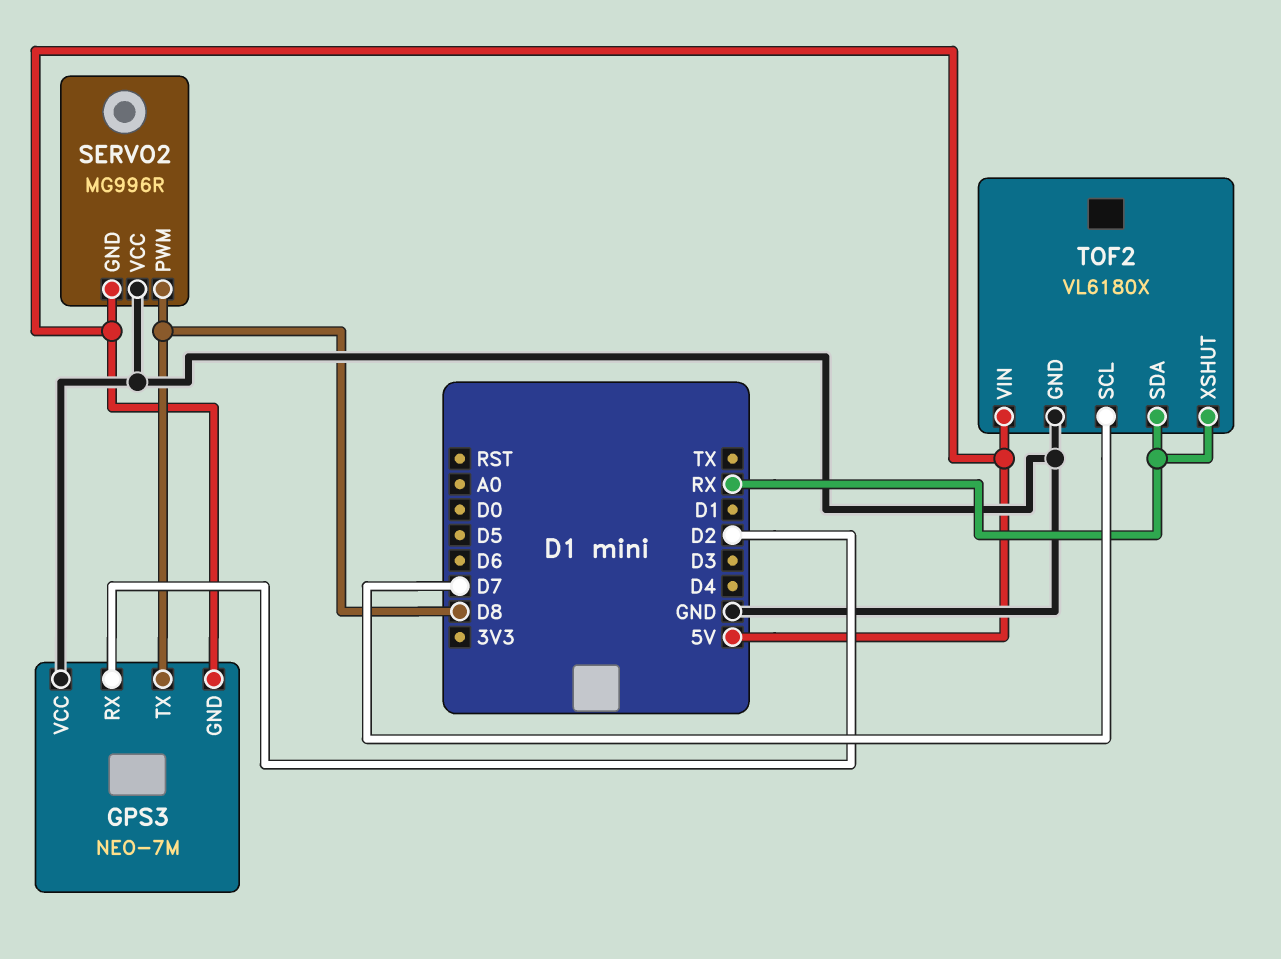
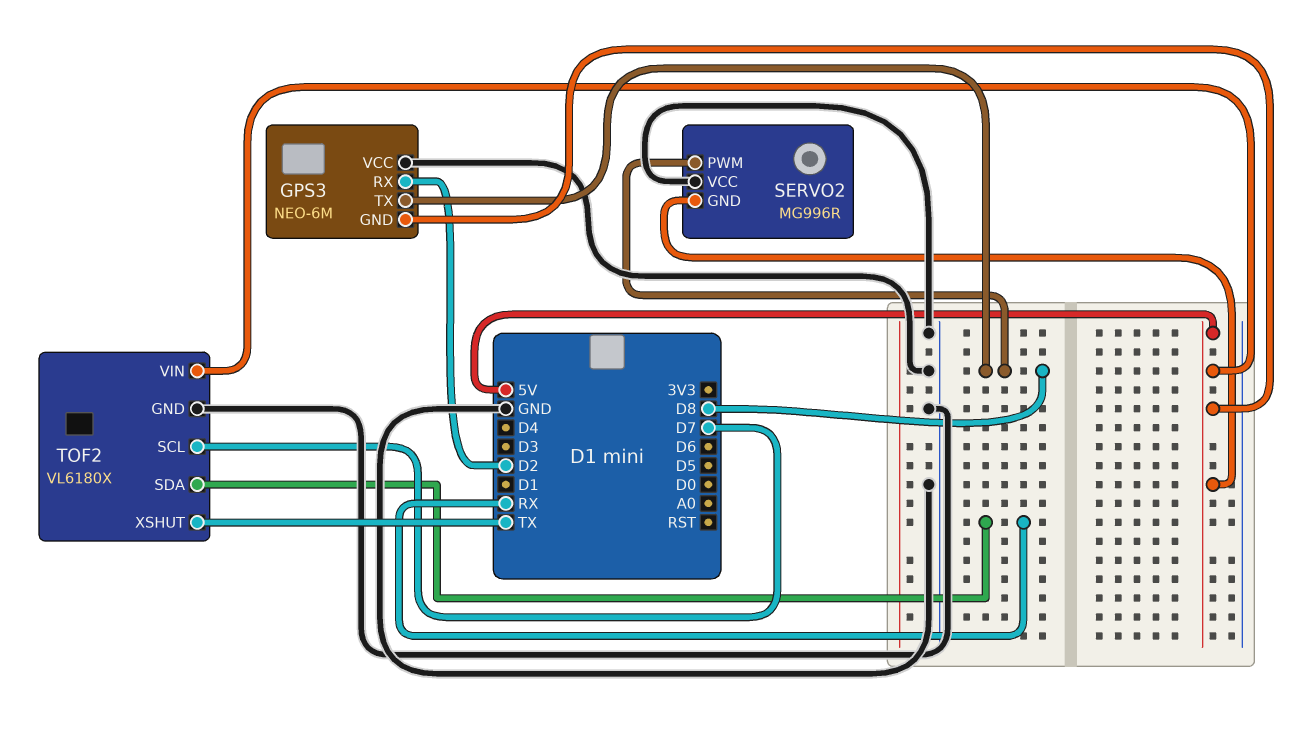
GPS3: NEO-7M -> NEO-6M
TOF2 pin XSHUT: RX -> TX

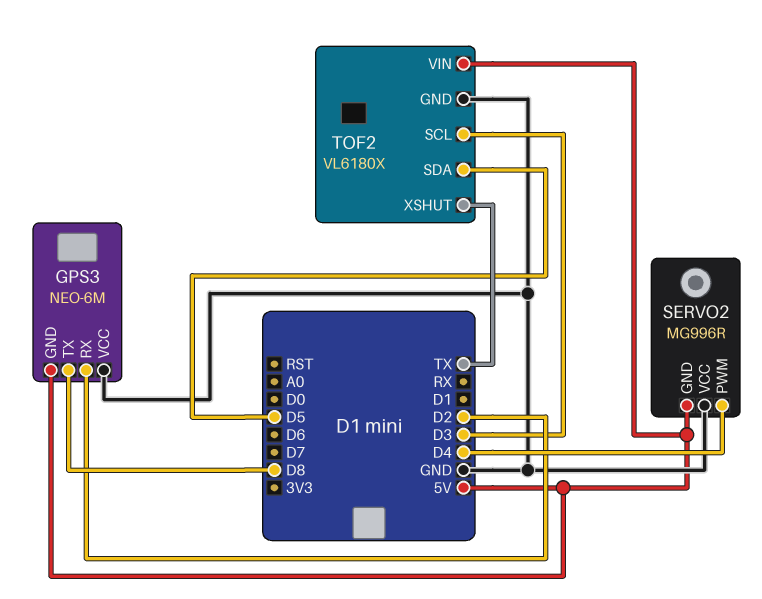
SERVO2 pin PWM: D8 -> D4
TOF2 pin SCL: D7 -> D3
TOF2 pin SDA: RX -> D5

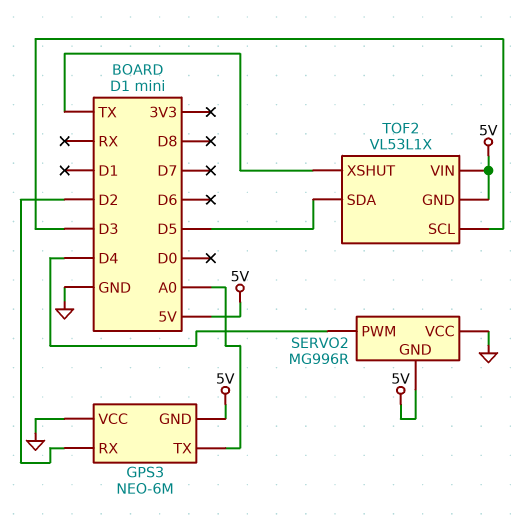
GPS3 pin TX: D8 -> A0
TOF2: VL6180X -> VL53L1X
TOF2 pin GND: GND -> 5V

